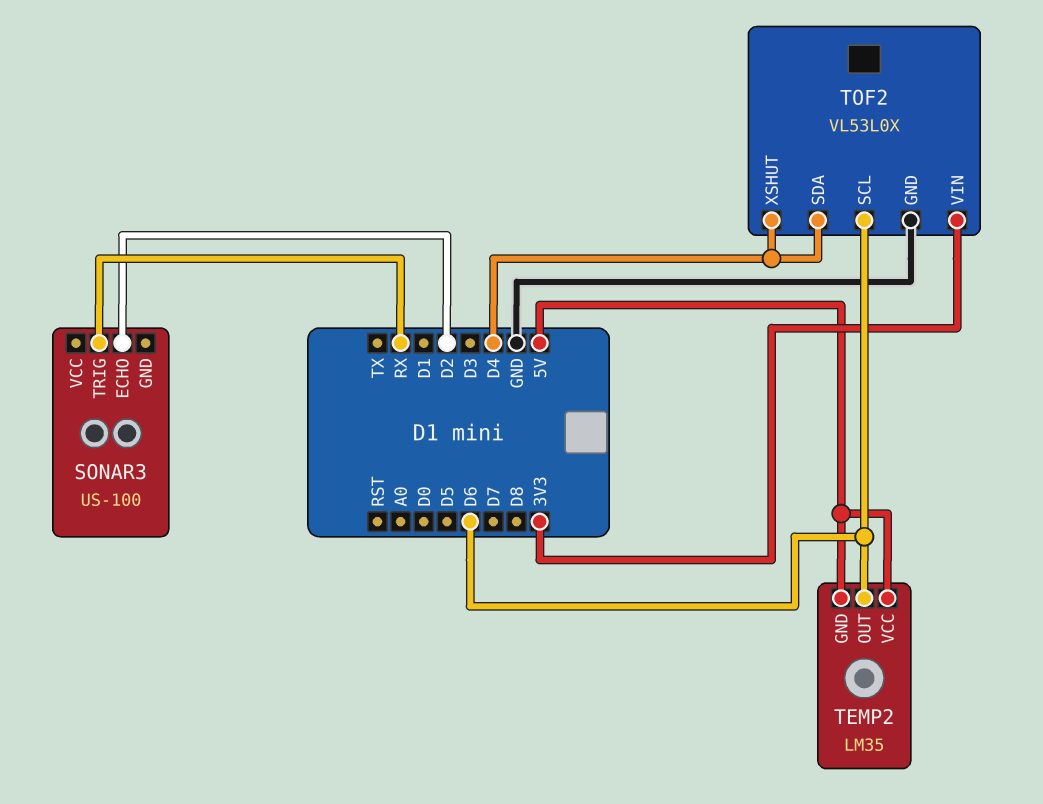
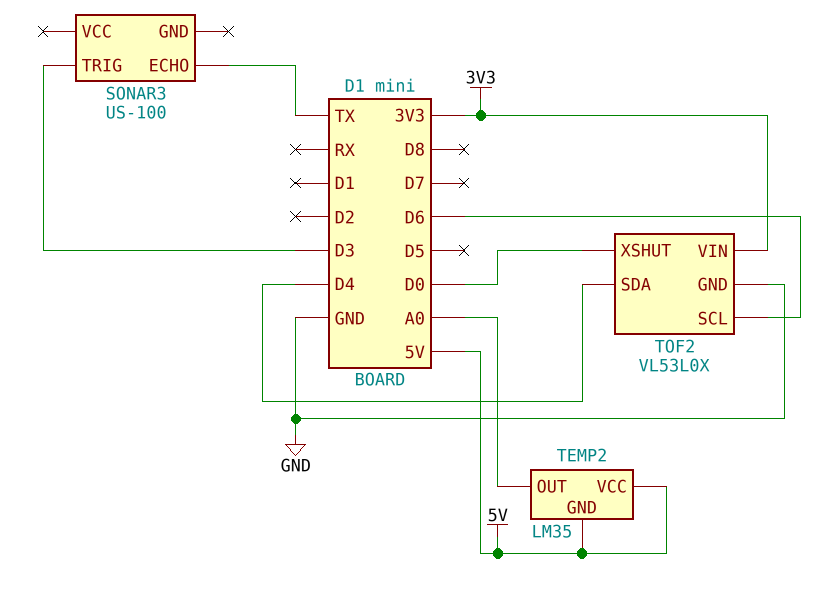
SONAR3 pin ECHO: D2 -> TX
SONAR3 pin TRIG: RX -> D3
TEMP2 pin OUT: D6 -> A0
TOF2 pin XSHUT: D4 -> D0

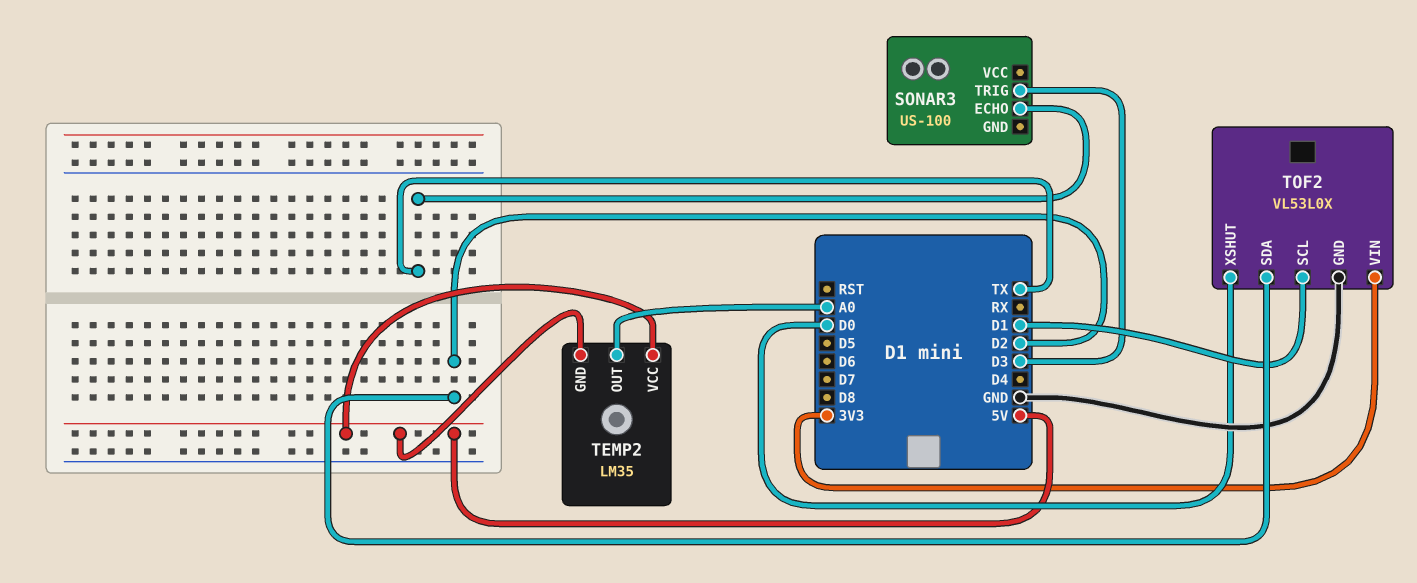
TOF2 pin SCL: D6 -> D1
TOF2 pin SDA: D4 -> D2

